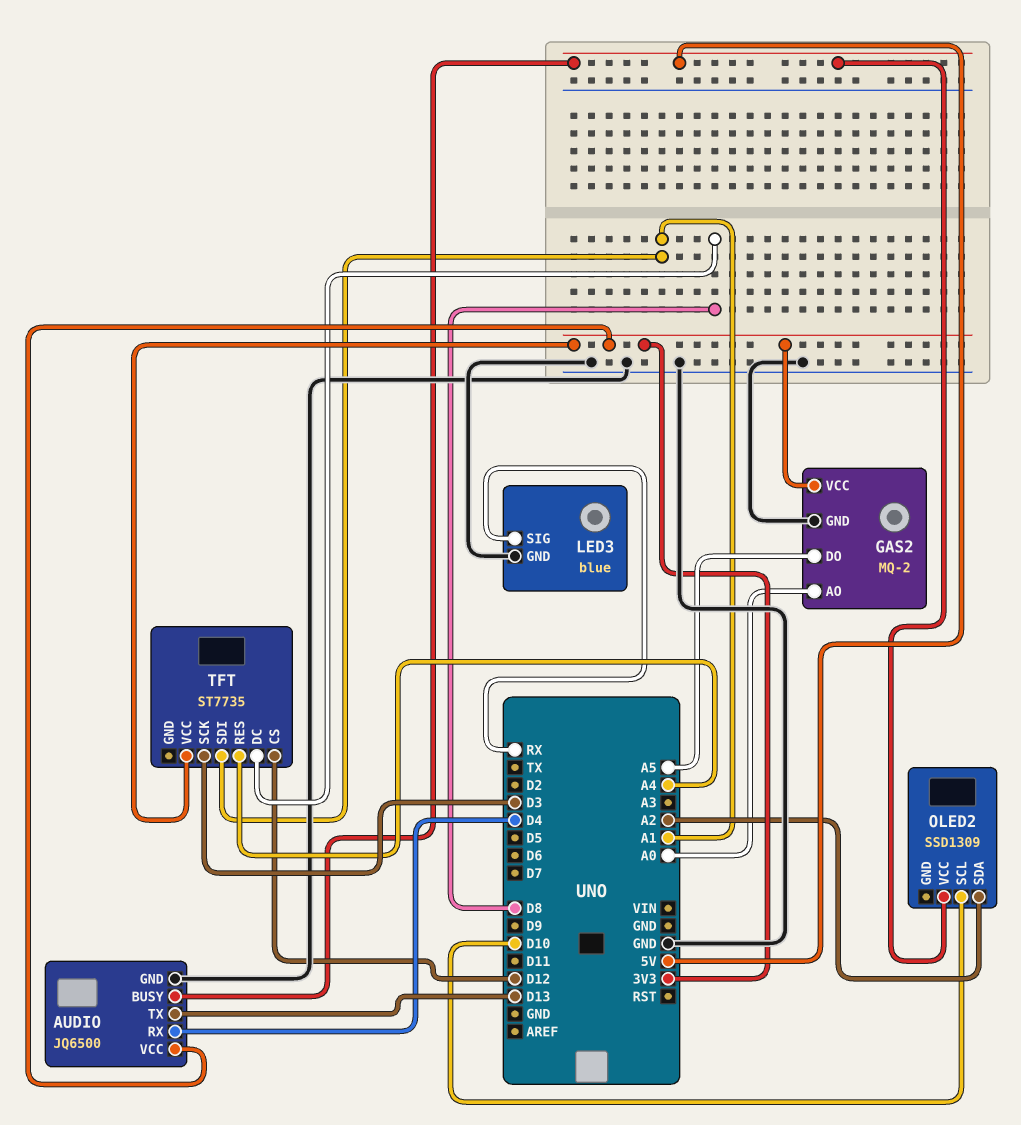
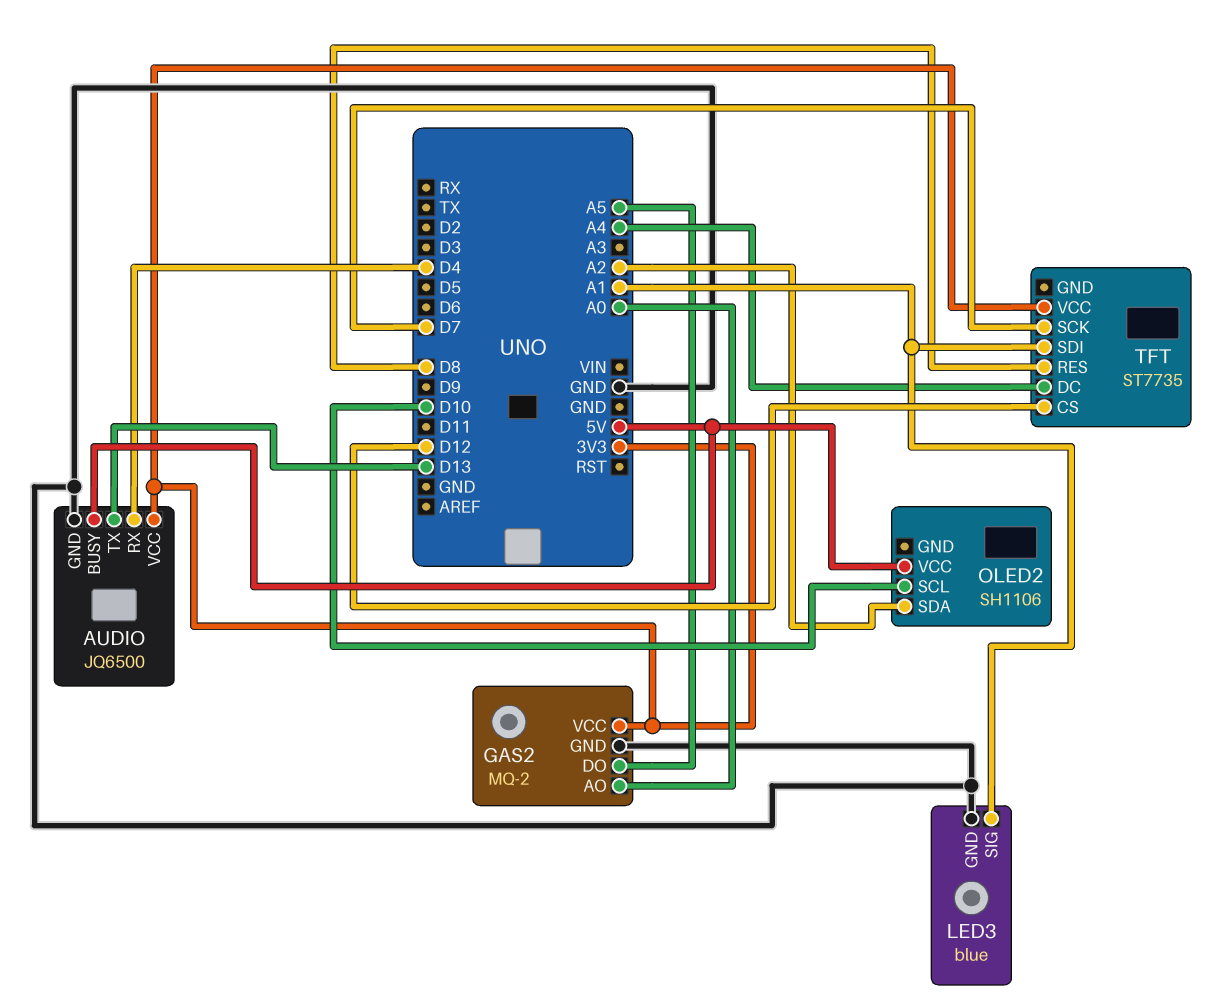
LED3 pin SIG: RX -> A1
OLED2: SSD1309 -> SH1106
TFT pin DC: D8 -> A4
TFT pin RES: A4 -> D8
TFT pin SCK: D3 -> D7

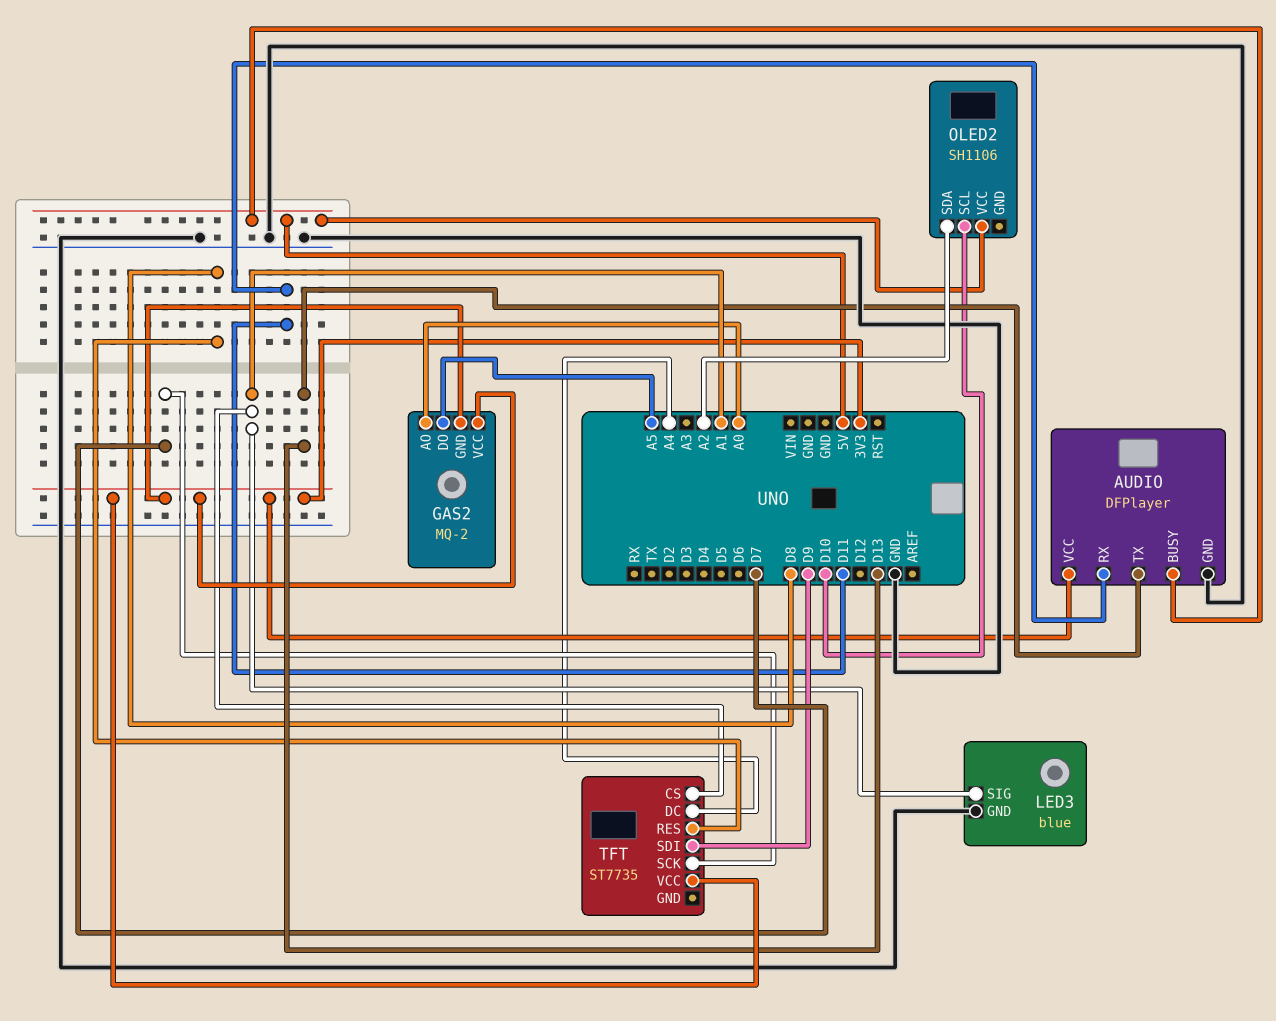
AUDIO: JQ6500 -> DFPlayer
AUDIO pin RX: D4 -> D11
GAS2 pin GND: GND -> 3V3
TFT pin CS: D12 -> A1
TFT pin SDI: A1 -> D9

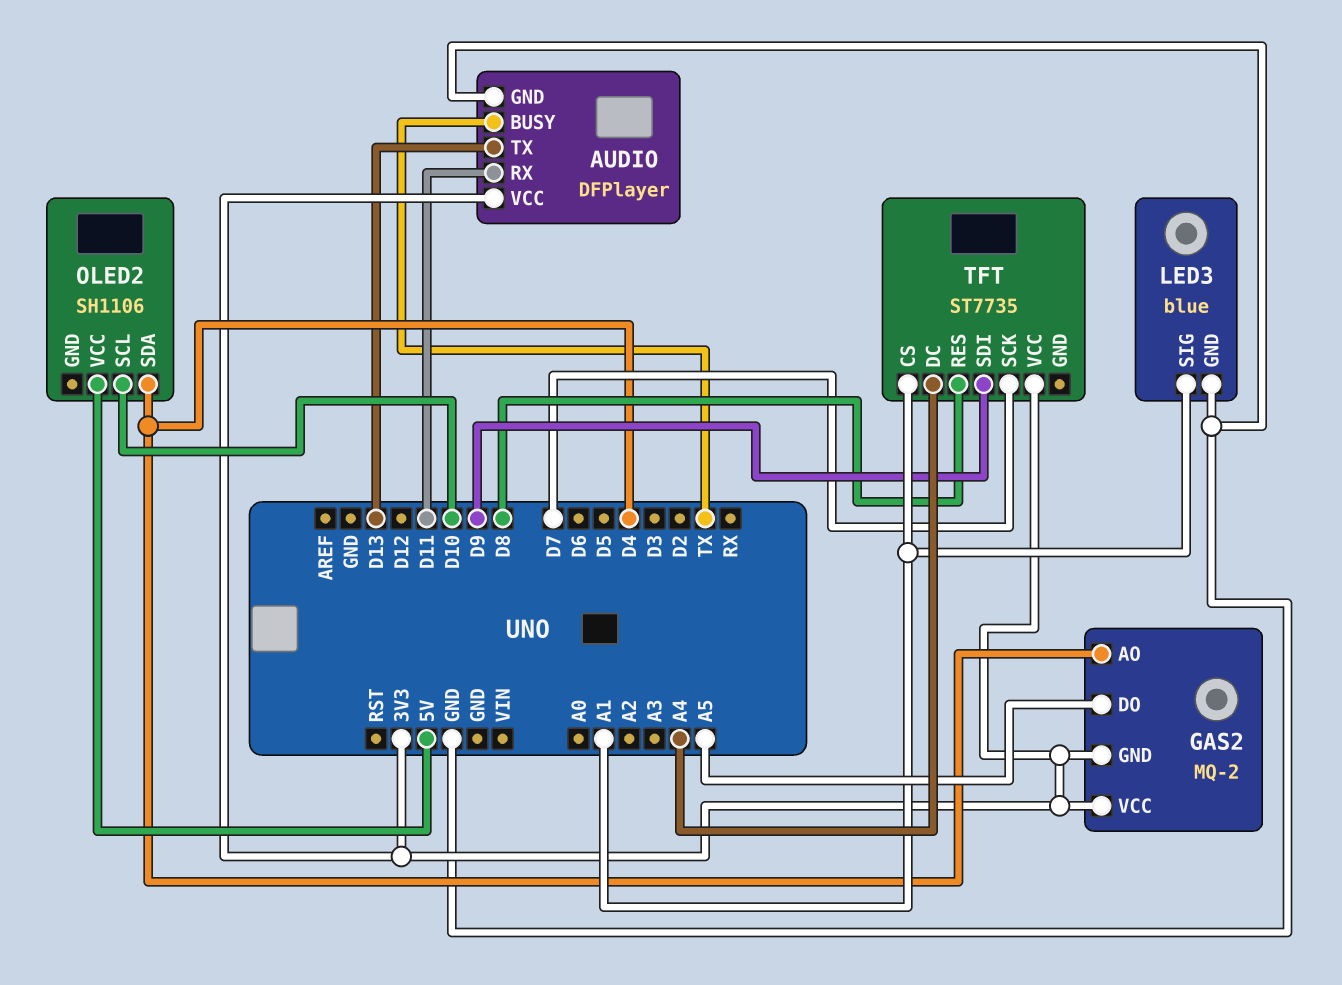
AUDIO pin BUSY: 5V -> TX
GAS2 pin AO: A0 -> D4
OLED2 pin SDA: A2 -> D4

